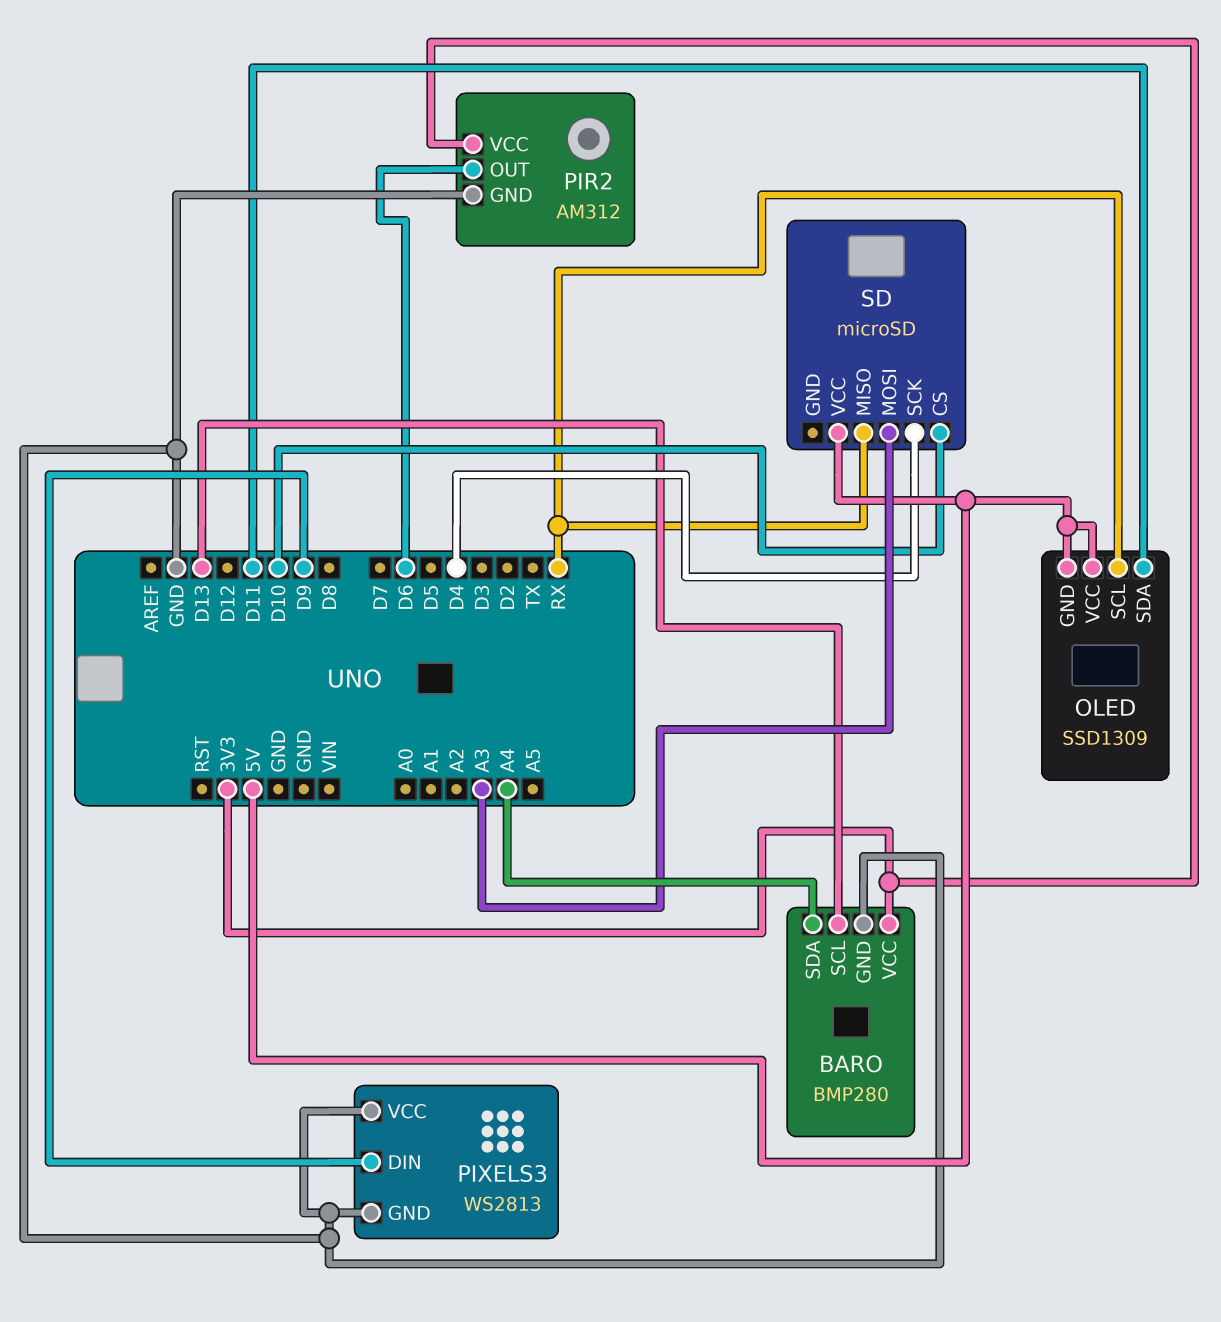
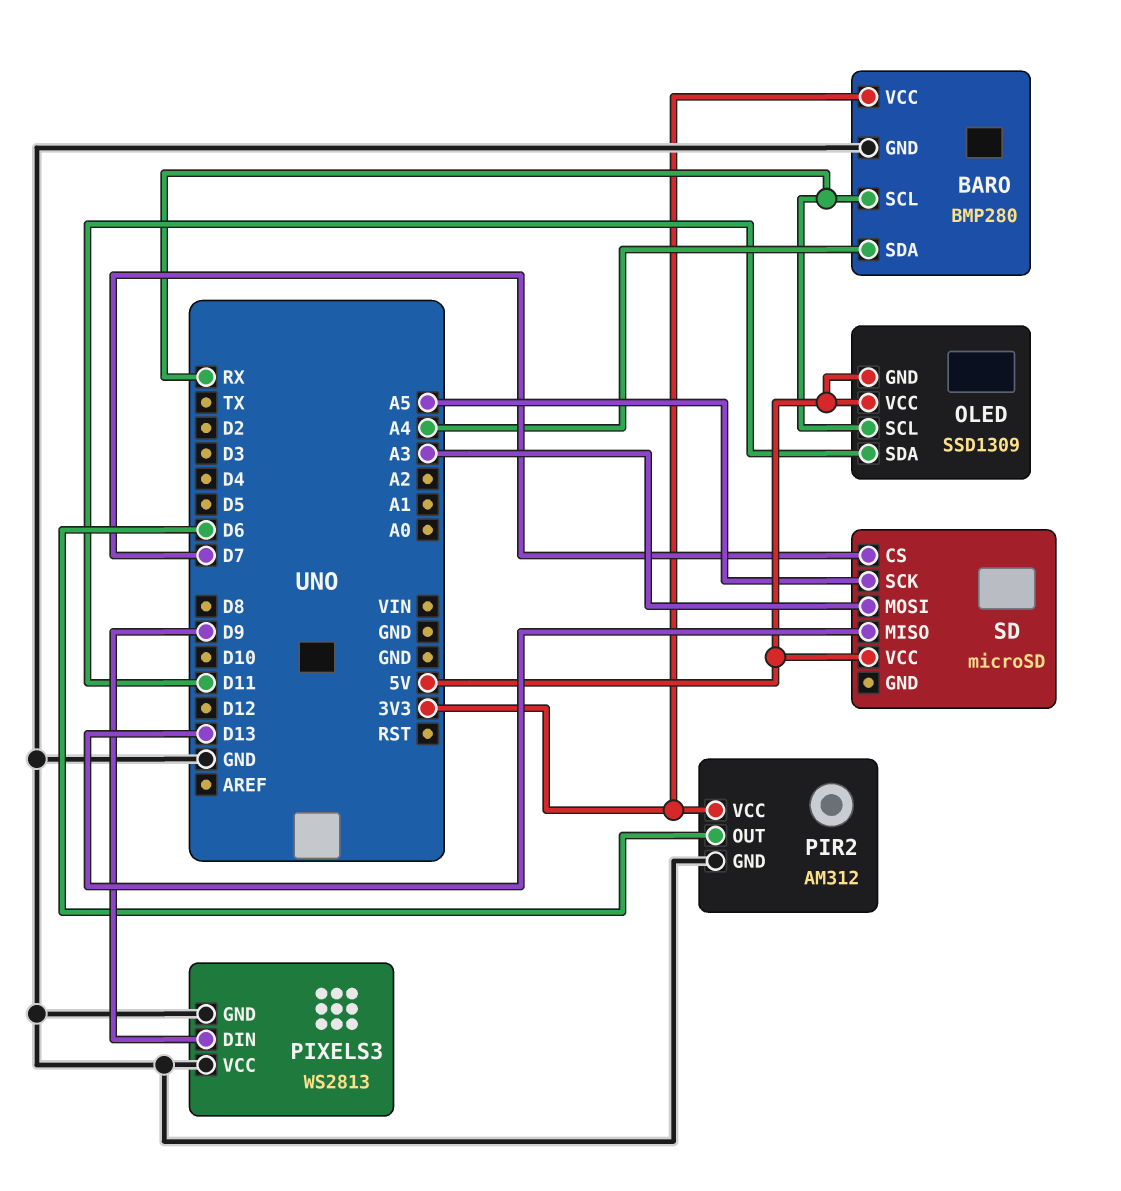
BARO pin SCL: D13 -> RX
SD pin CS: D10 -> D7
SD pin MISO: RX -> D13
SD pin SCK: D4 -> A5

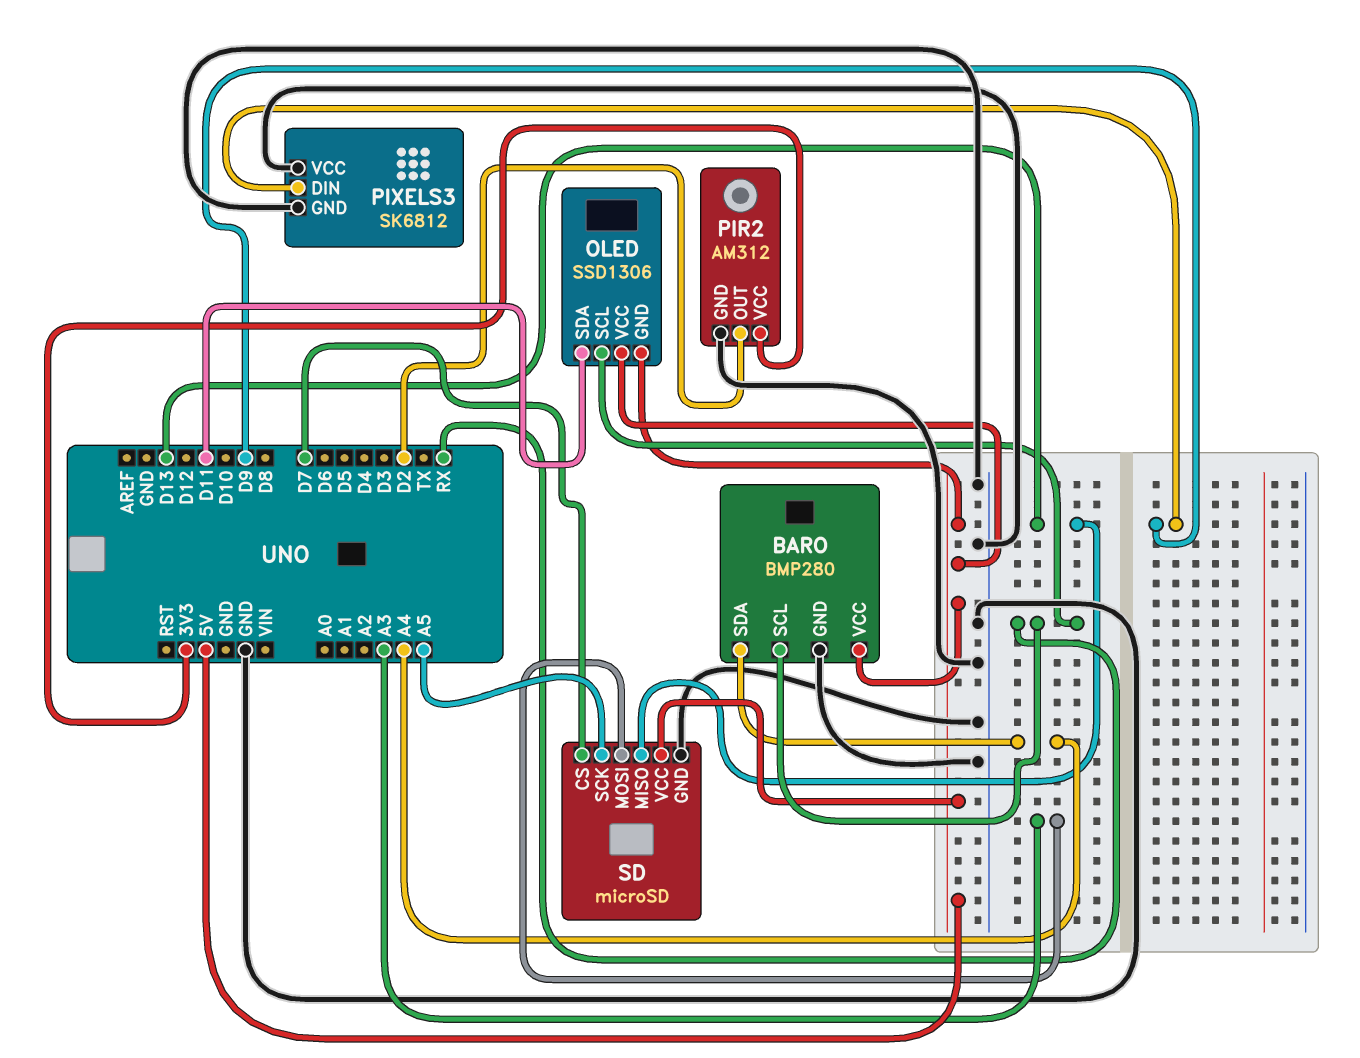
BARO pin VCC: 3V3 -> 5V
OLED: SSD1309 -> SSD1306
PIR2 pin OUT: D6 -> D2
PIXELS3: WS2813 -> SK6812
SD pin GND: none -> GND

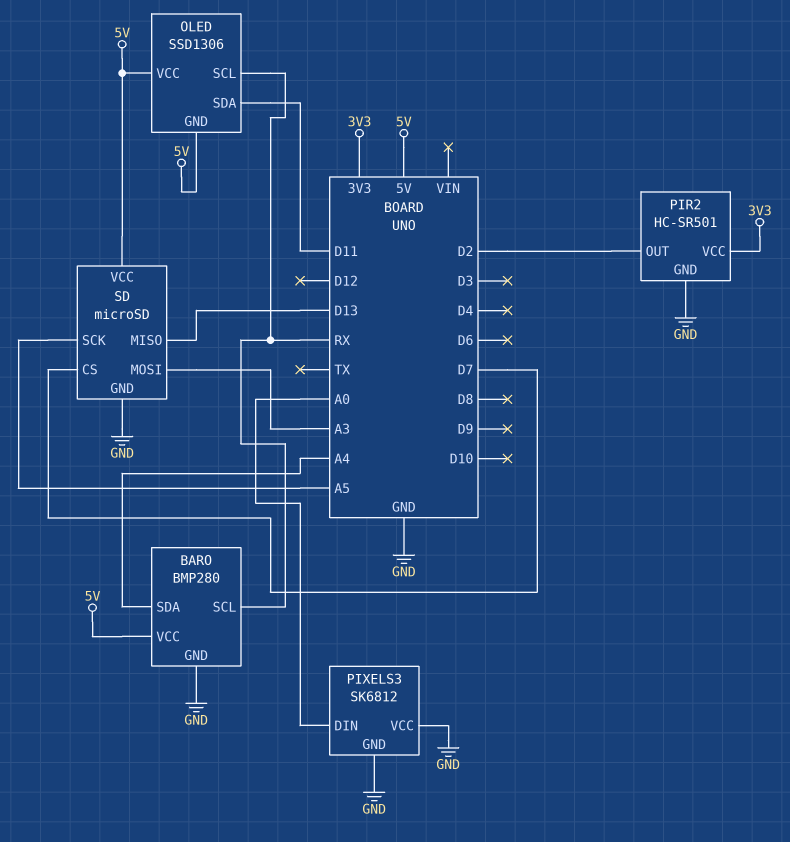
PIR2: AM312 -> HC-SR501
PIXELS3 pin DIN: D9 -> A0

